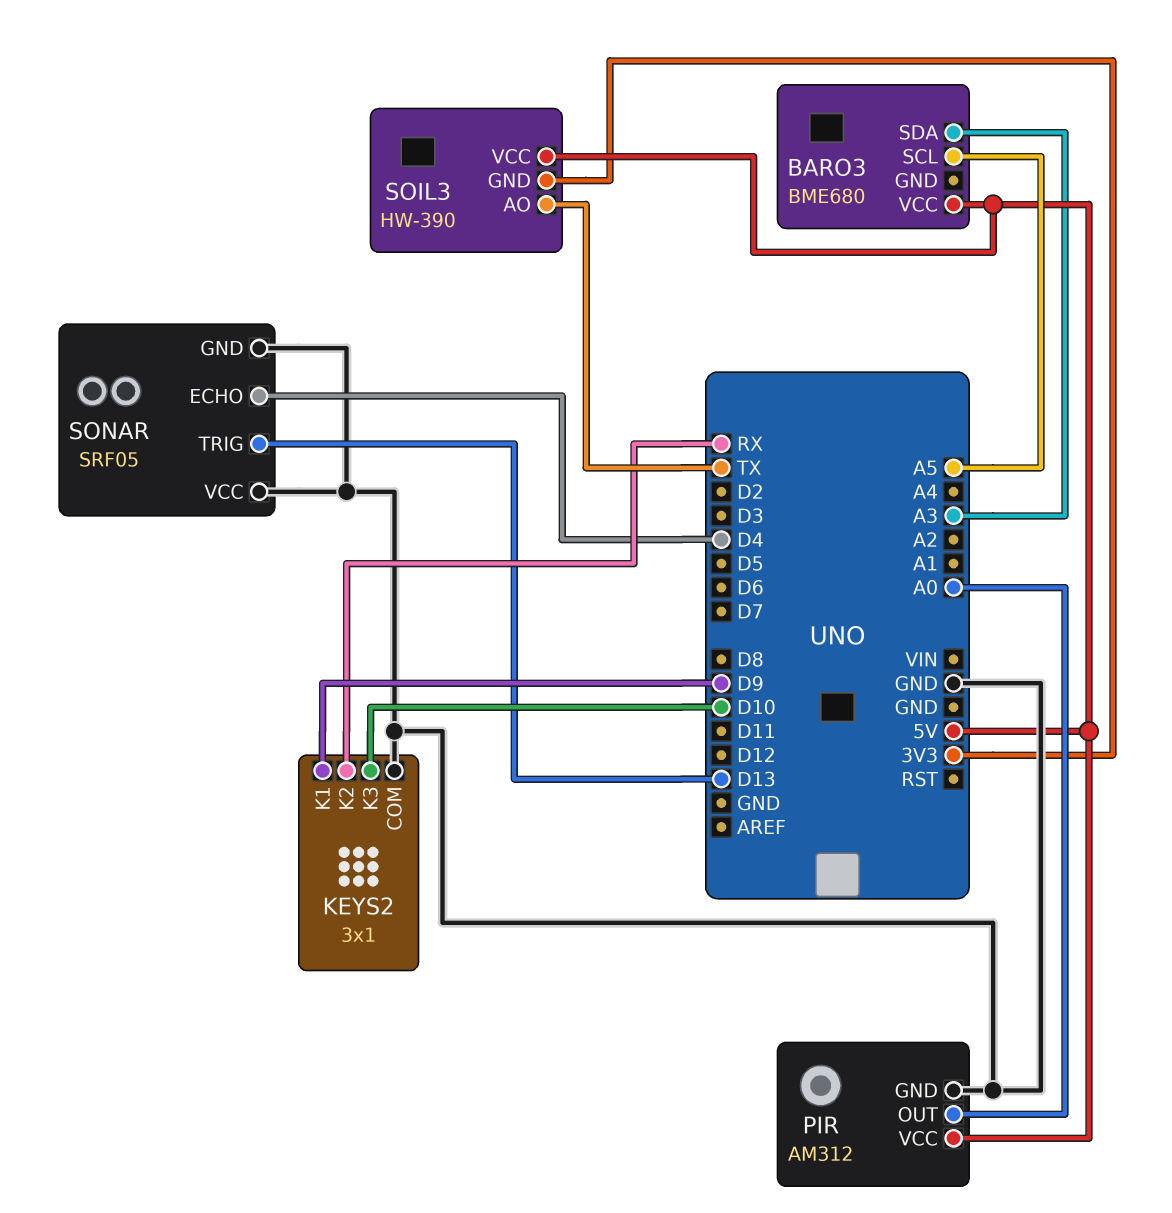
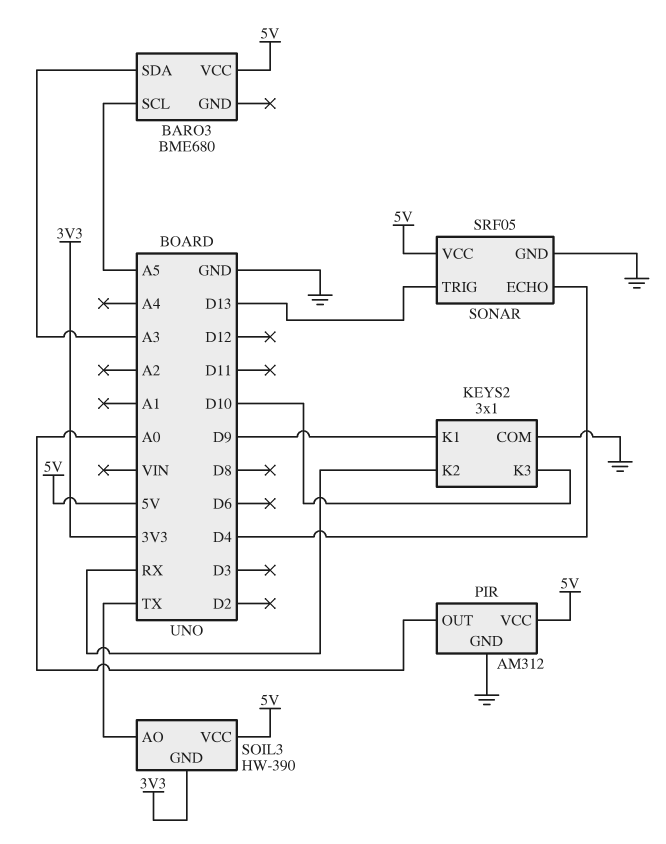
SONAR pin VCC: GND -> 5V

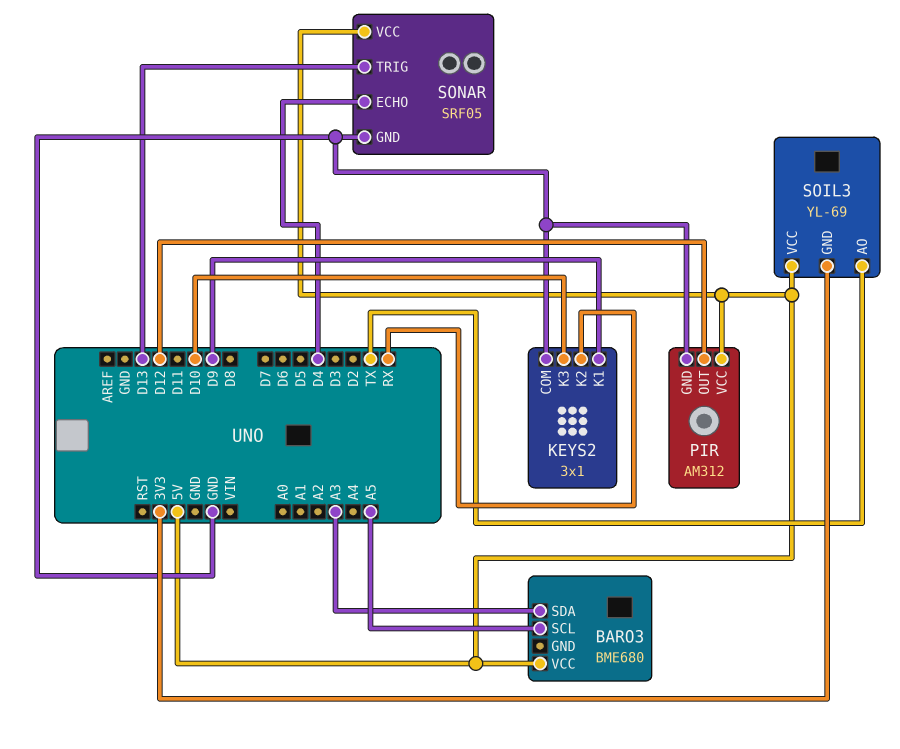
PIR pin OUT: A0 -> D12
SOIL3: HW-390 -> YL-69

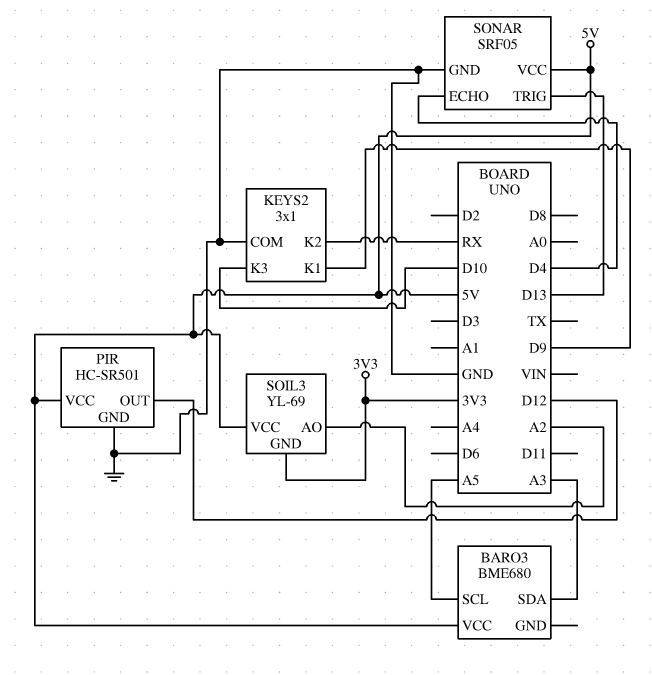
PIR: AM312 -> HC-SR501
SOIL3 pin AO: TX -> A2

